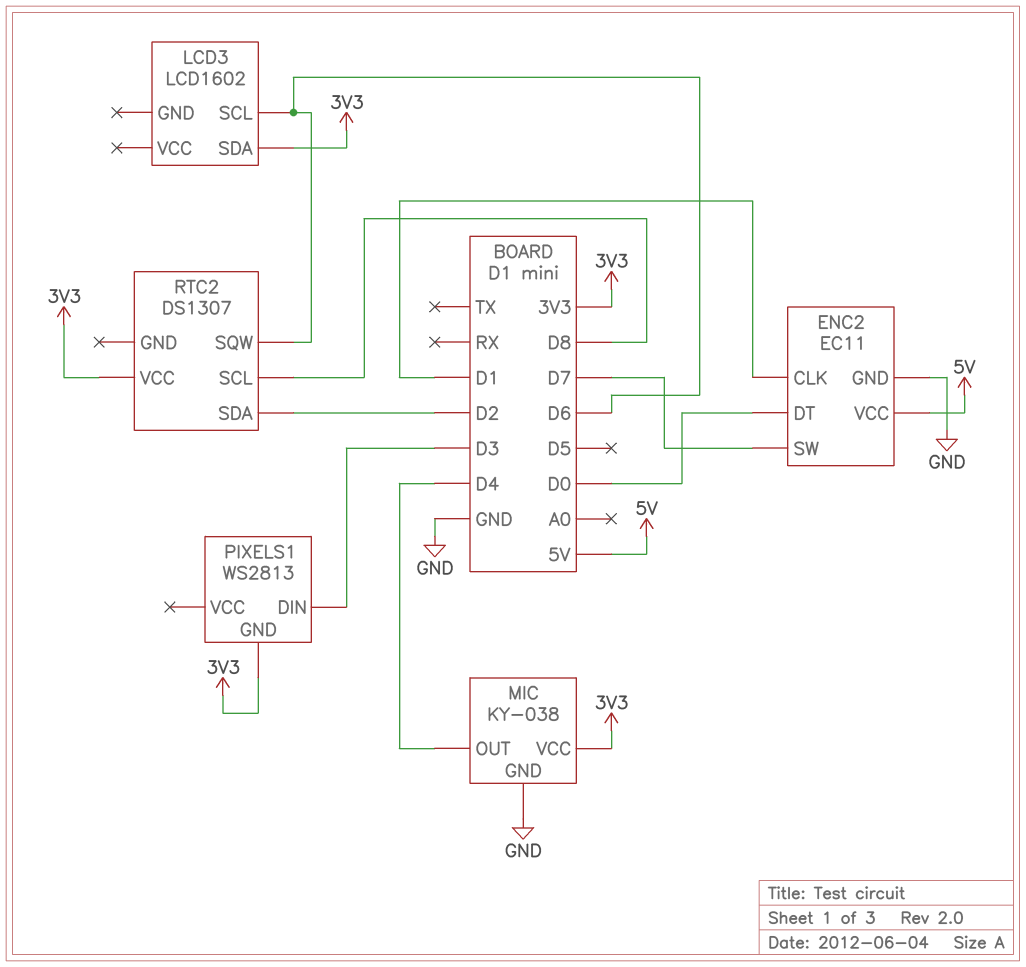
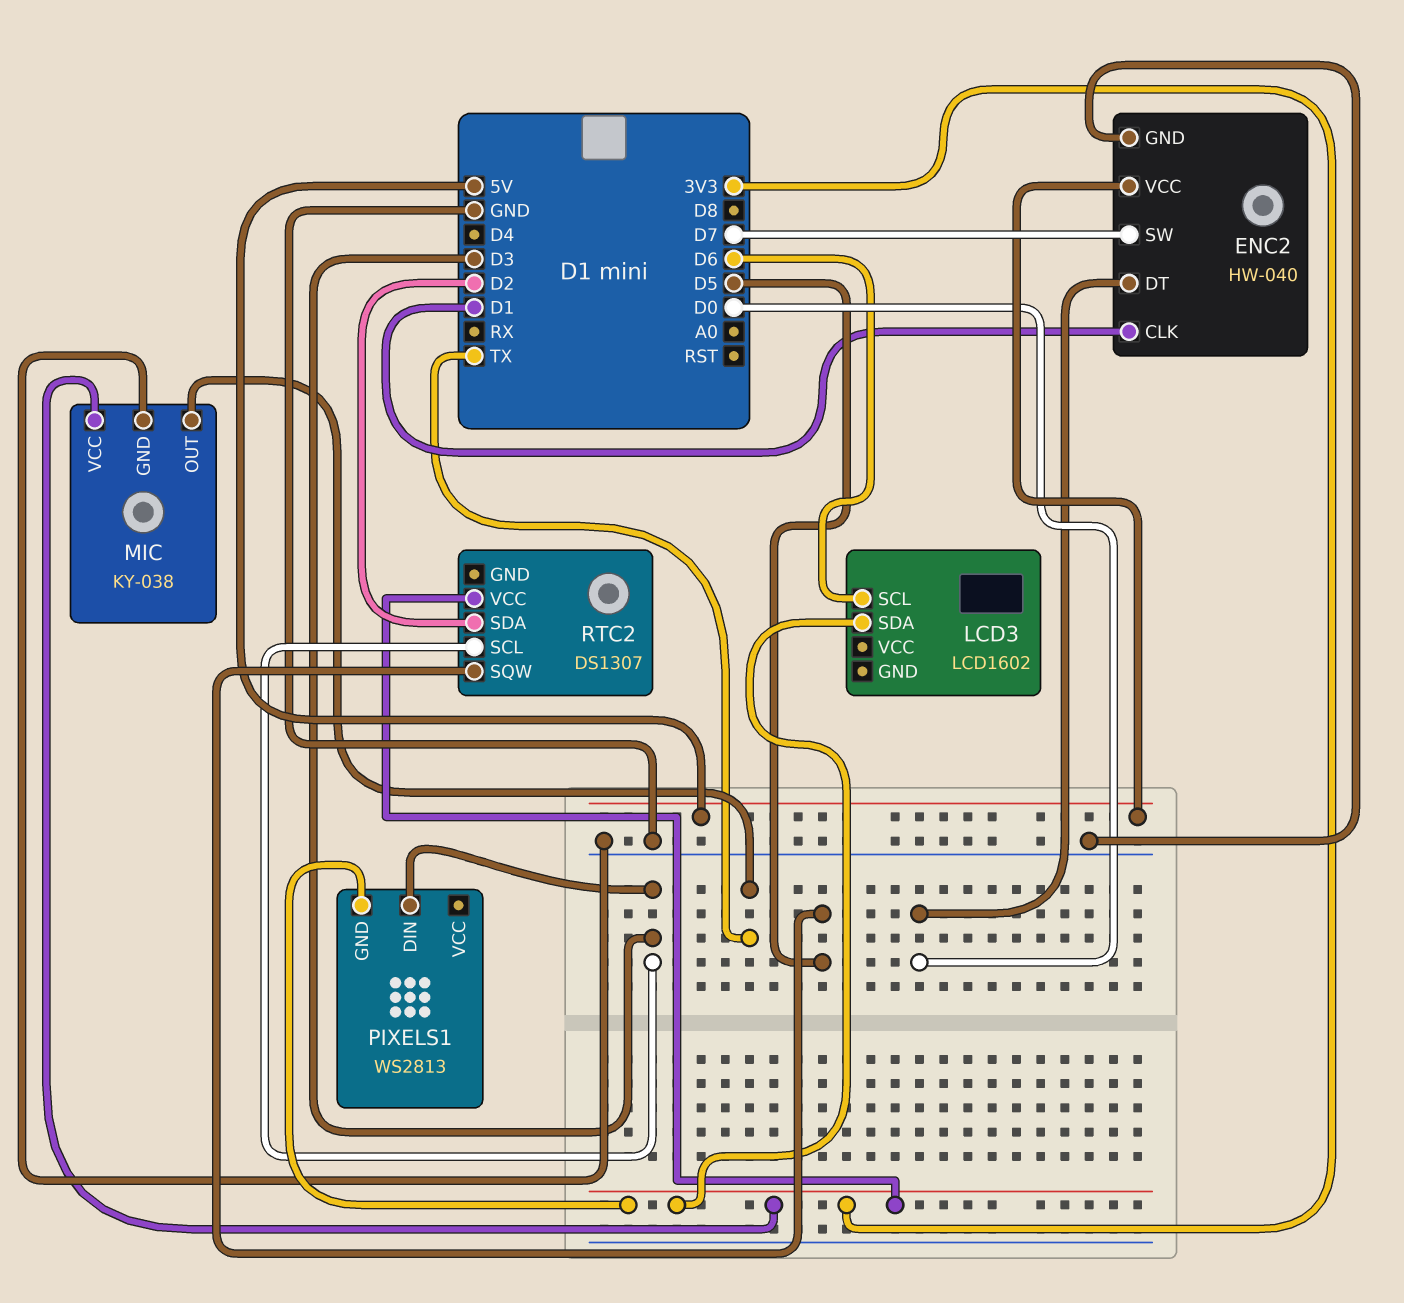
ENC2: EC11 -> HW-040
MIC pin OUT: D4 -> TX
RTC2 pin SCL: D8 -> D3
RTC2 pin SQW: D6 -> D5

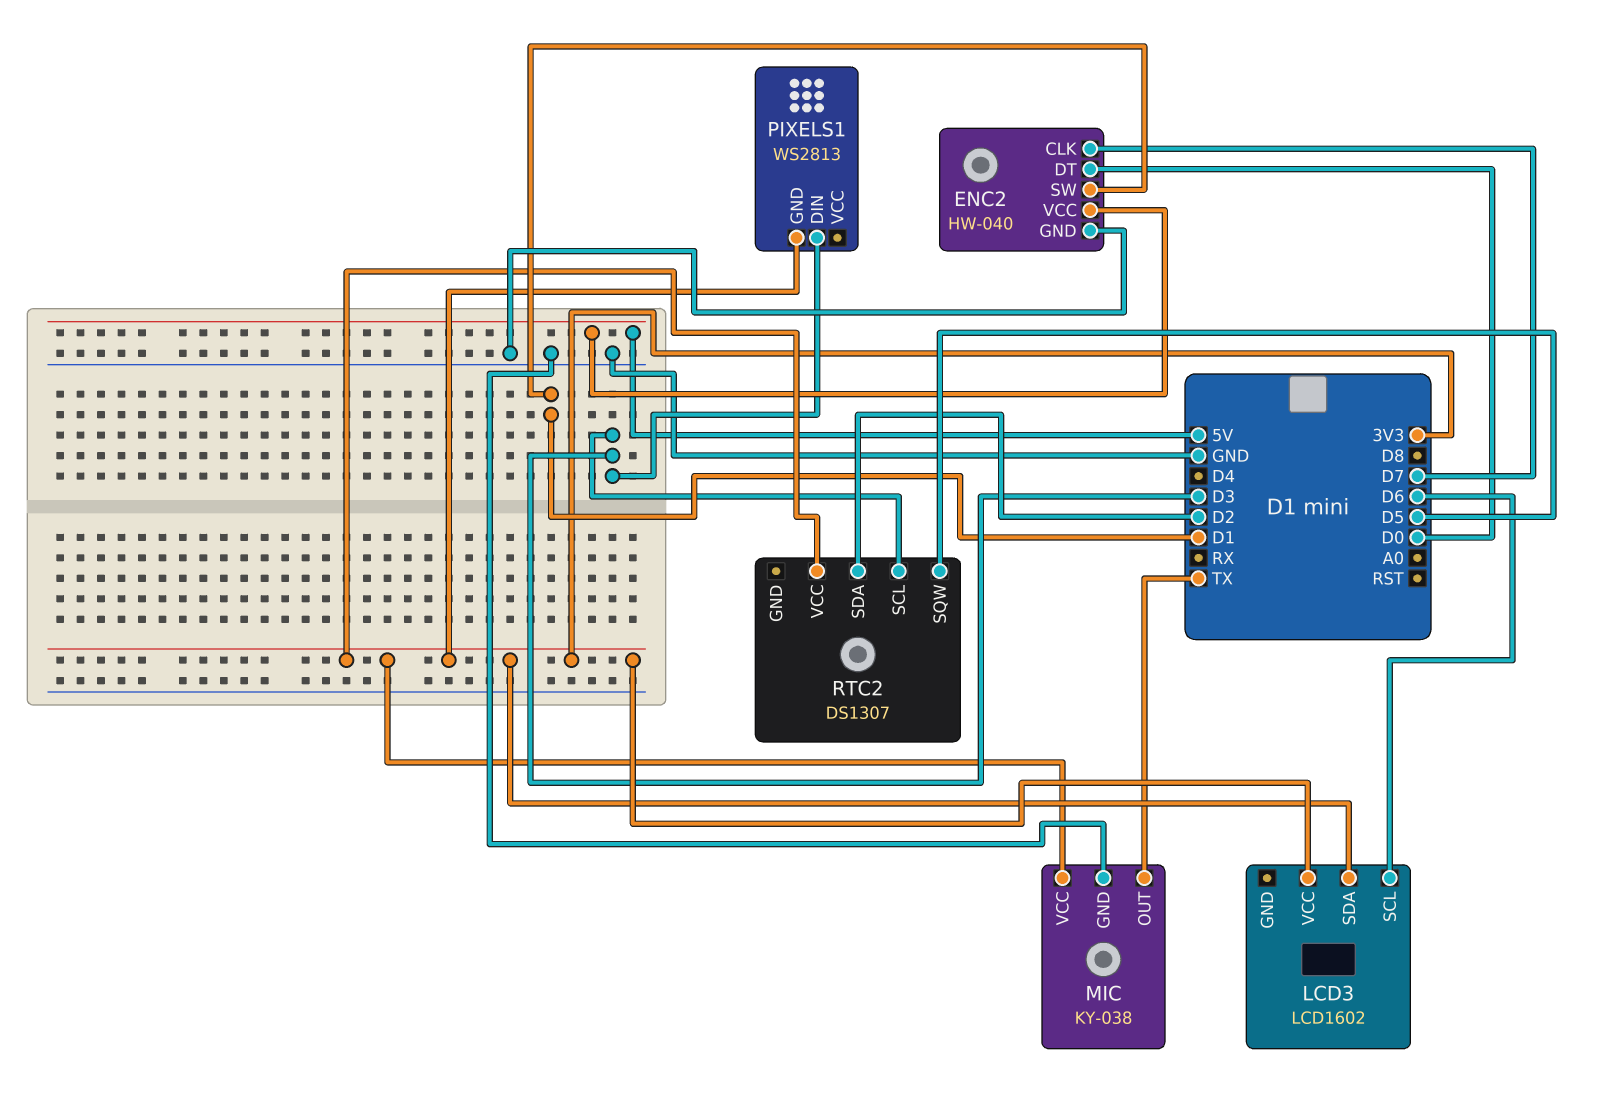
ENC2 pin CLK: D1 -> D7
ENC2 pin SW: D7 -> D1
LCD3 pin VCC: none -> 3V3

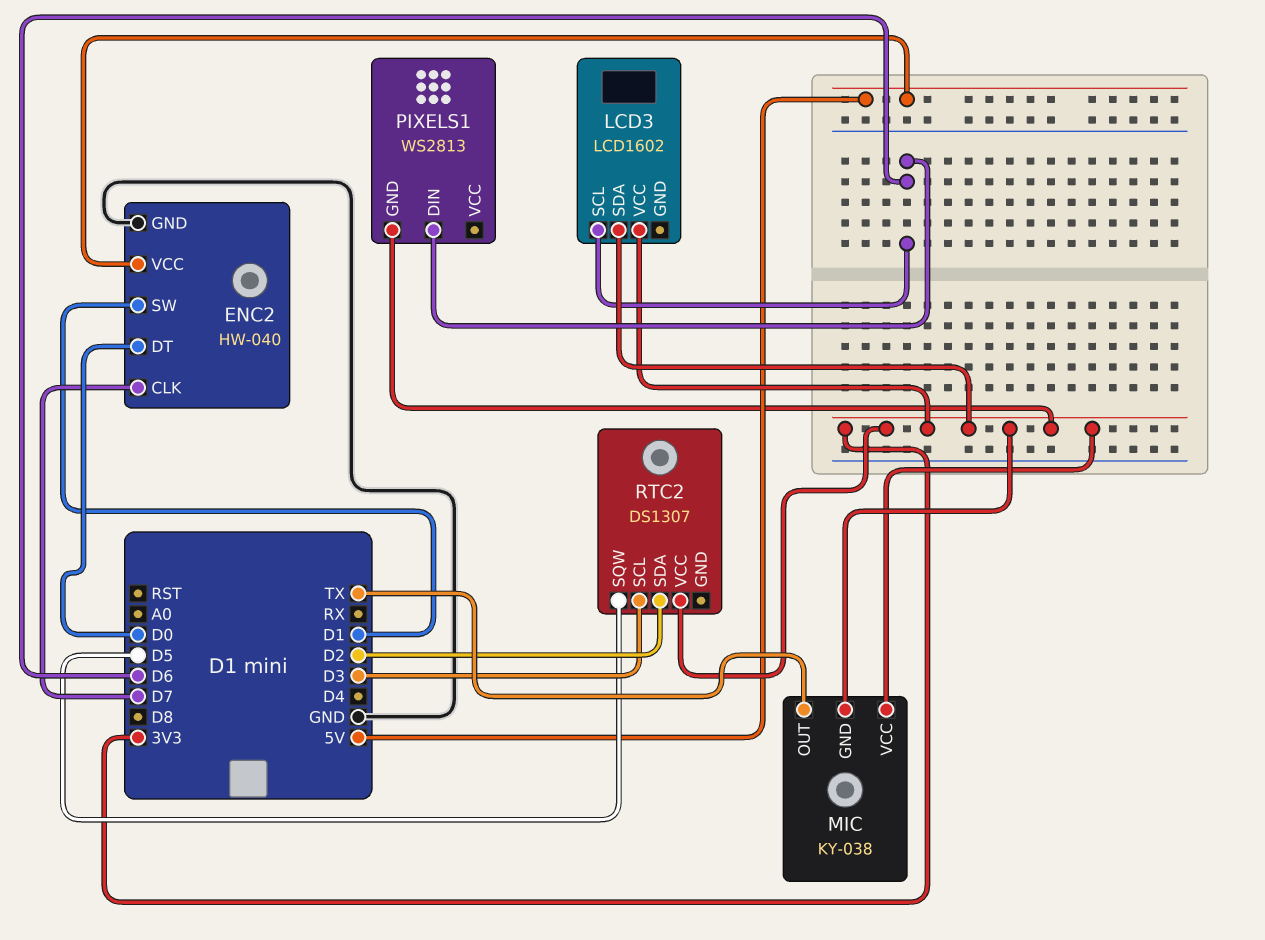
MIC pin GND: GND -> 3V3
PIXELS1 pin DIN: D3 -> D6

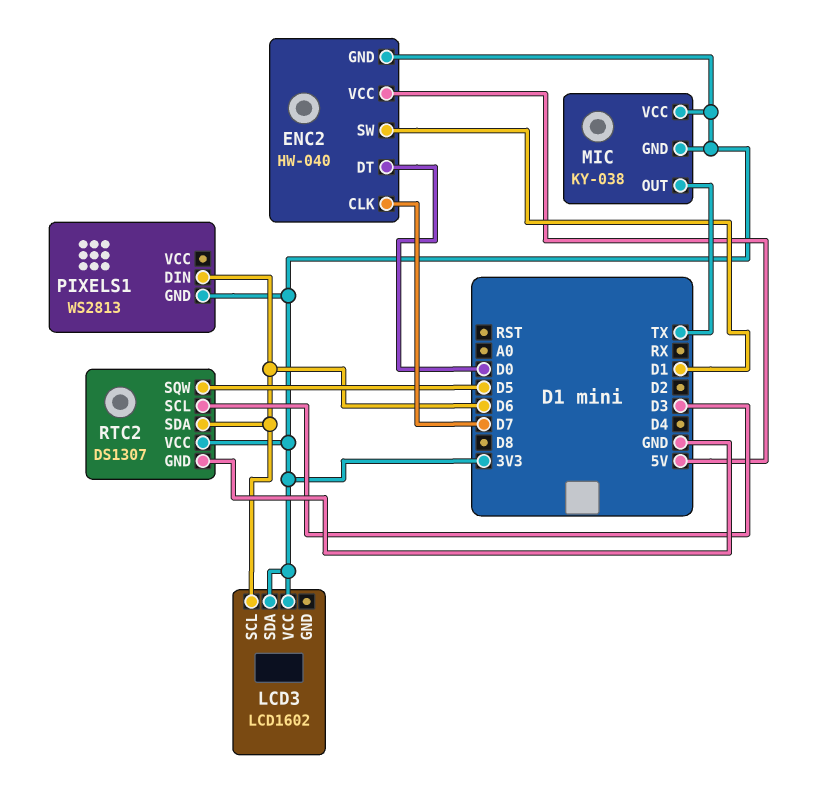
ENC2 pin GND: GND -> 3V3
RTC2 pin GND: none -> GND
RTC2 pin SDA: D2 -> D6

